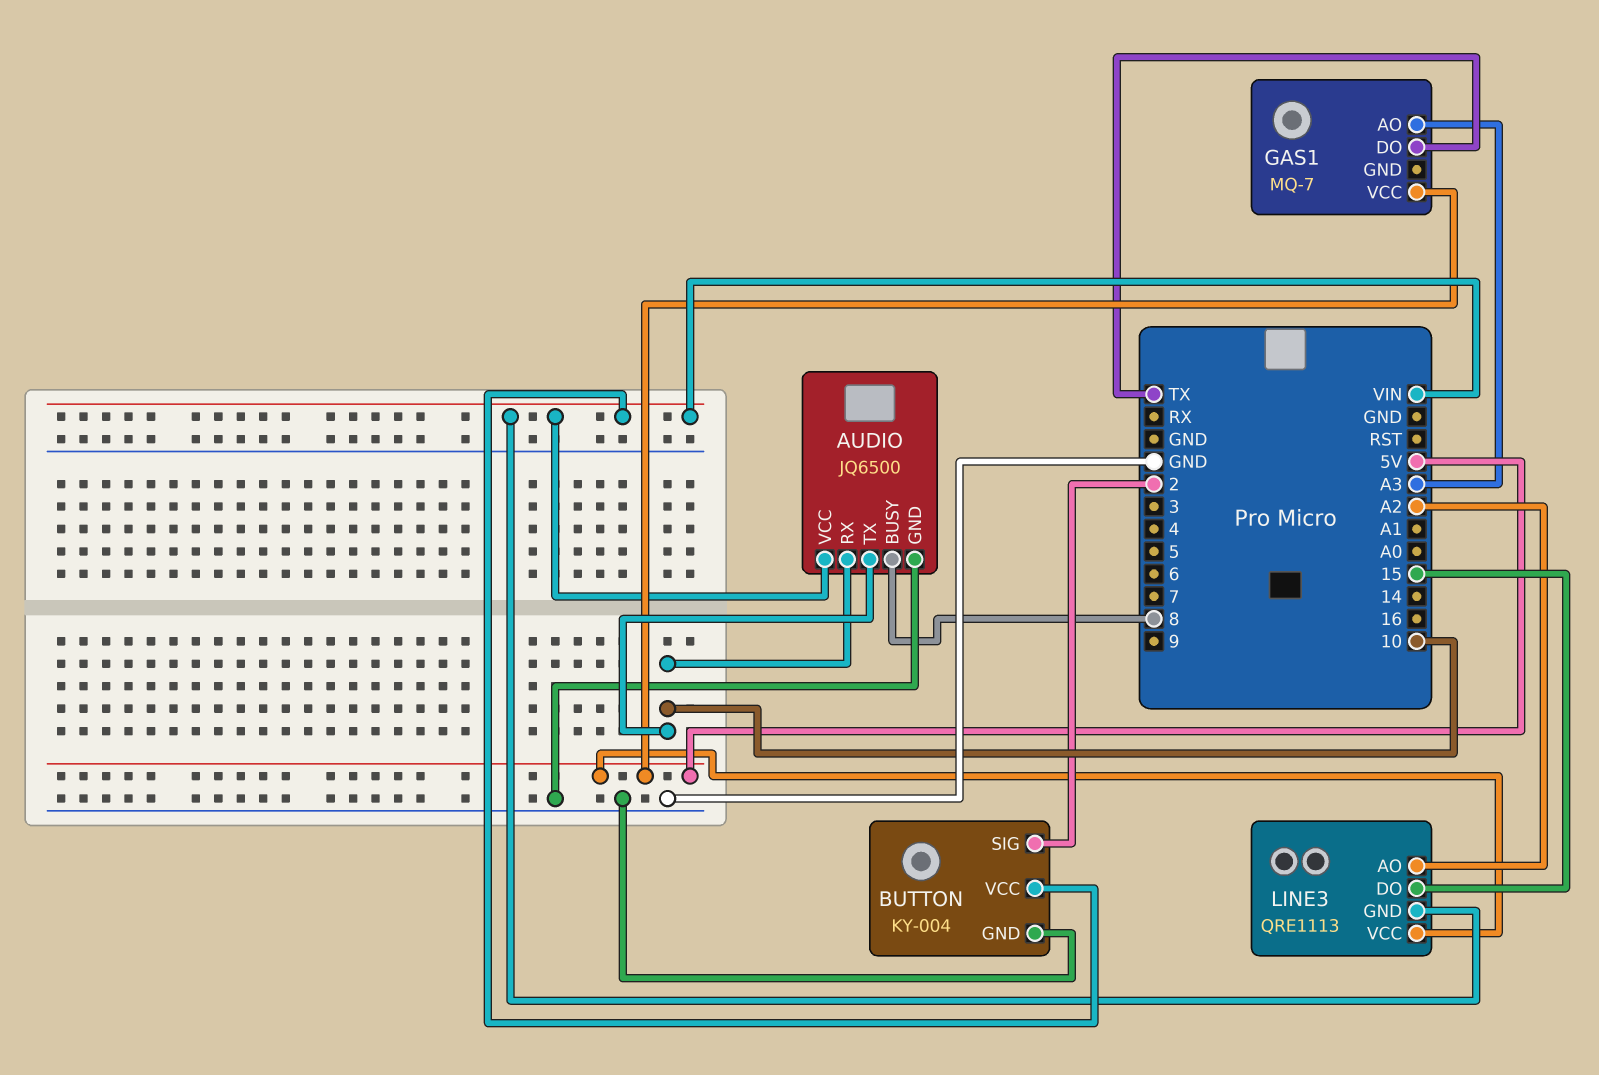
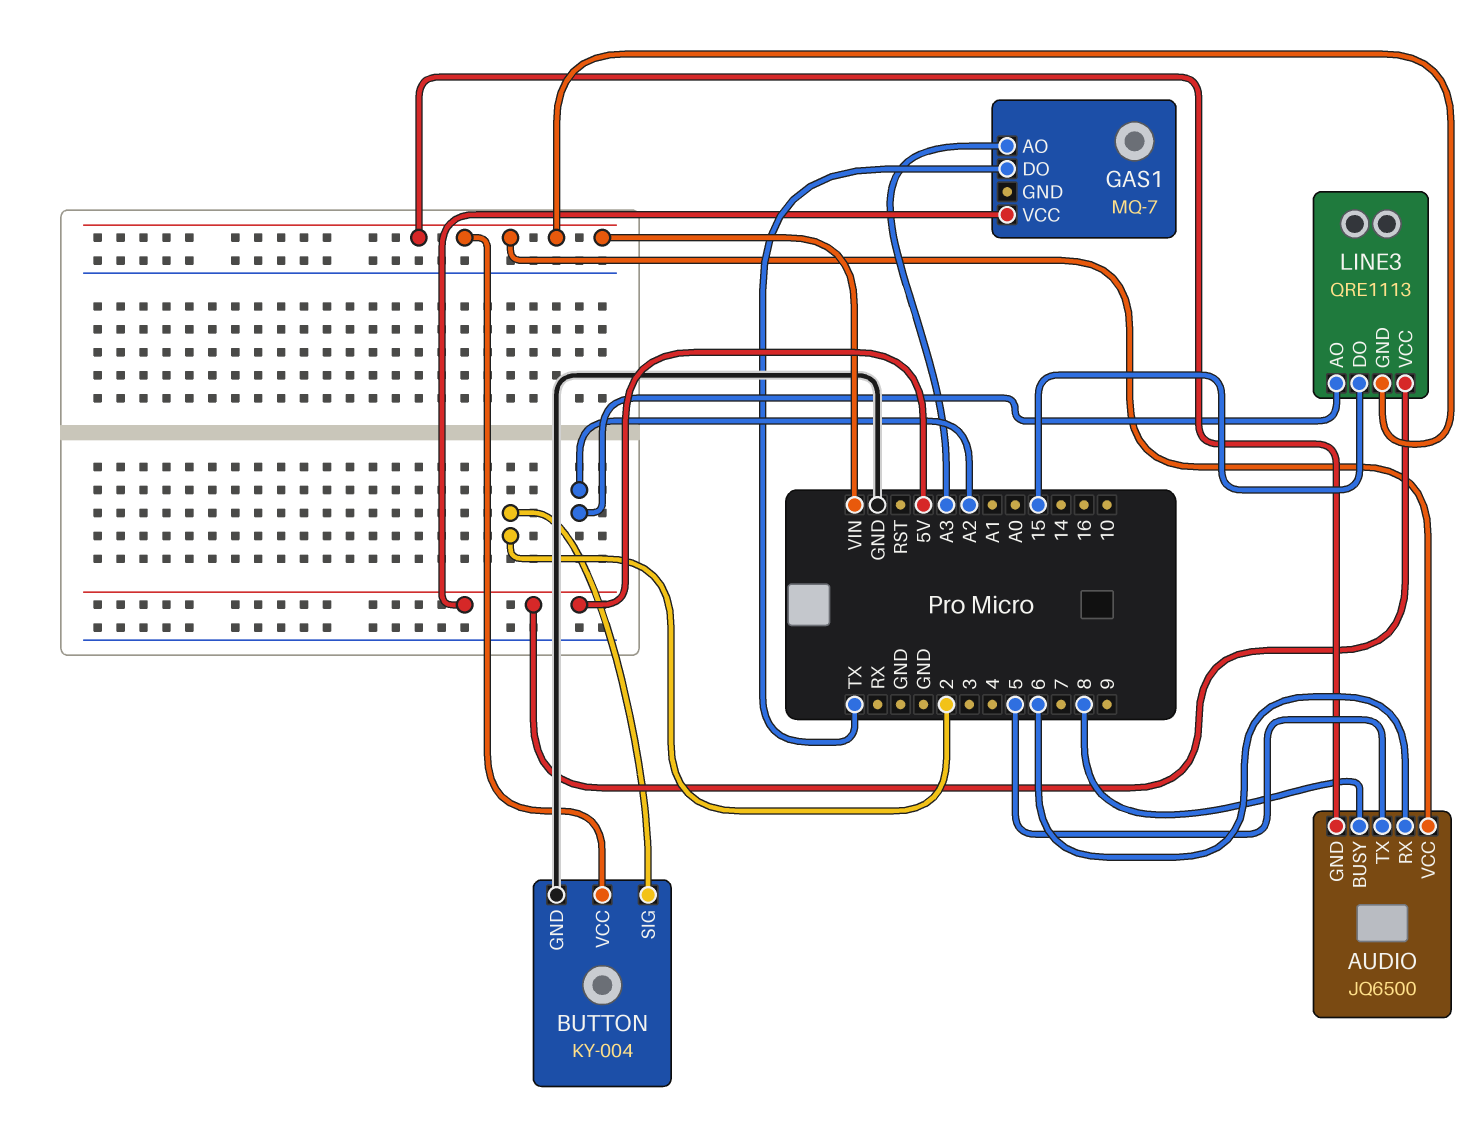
AUDIO pin GND: GND -> VIN
AUDIO pin RX: 10 -> 6
AUDIO pin TX: 10 -> 5

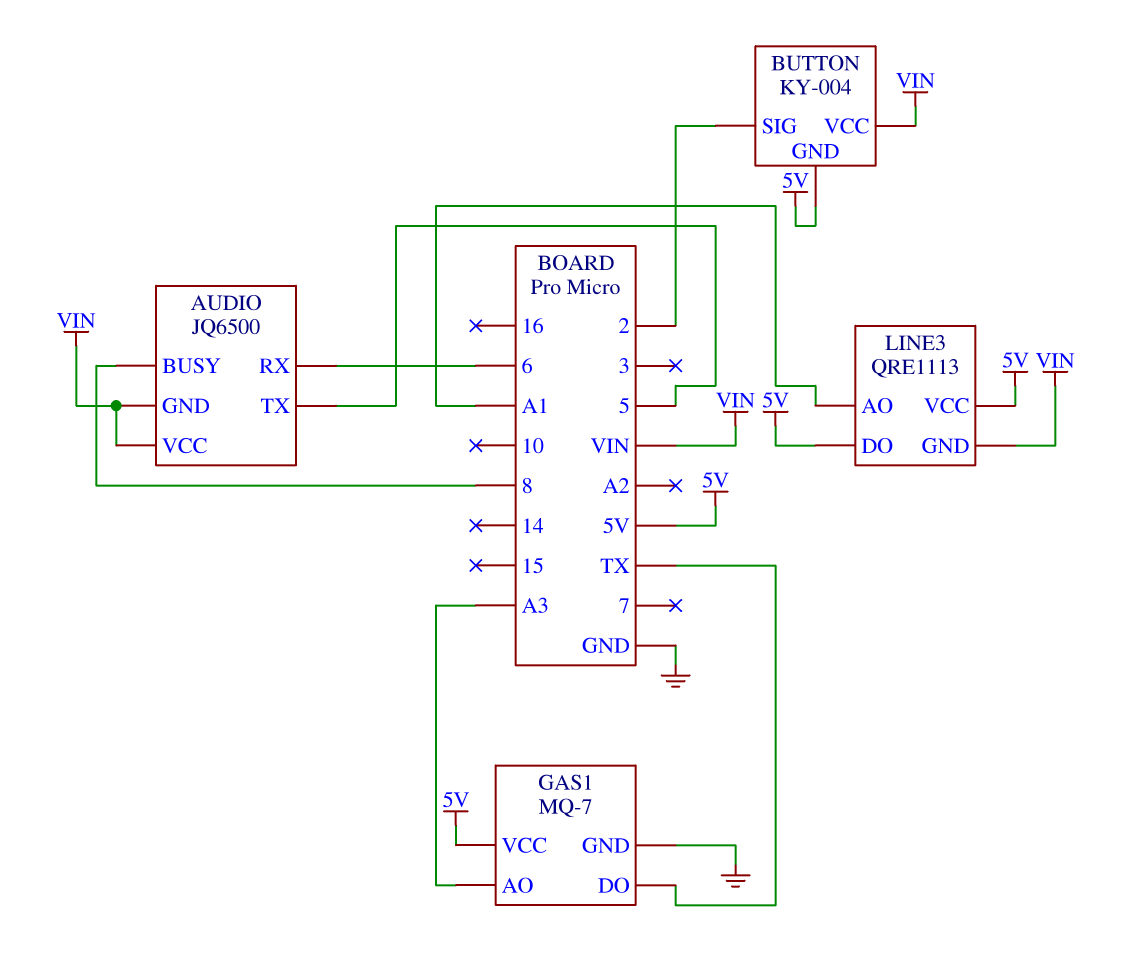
BUTTON pin GND: GND -> 5V
GAS1 pin GND: none -> GND
LINE3 pin AO: A2 -> A1
LINE3 pin DO: 15 -> 5V

